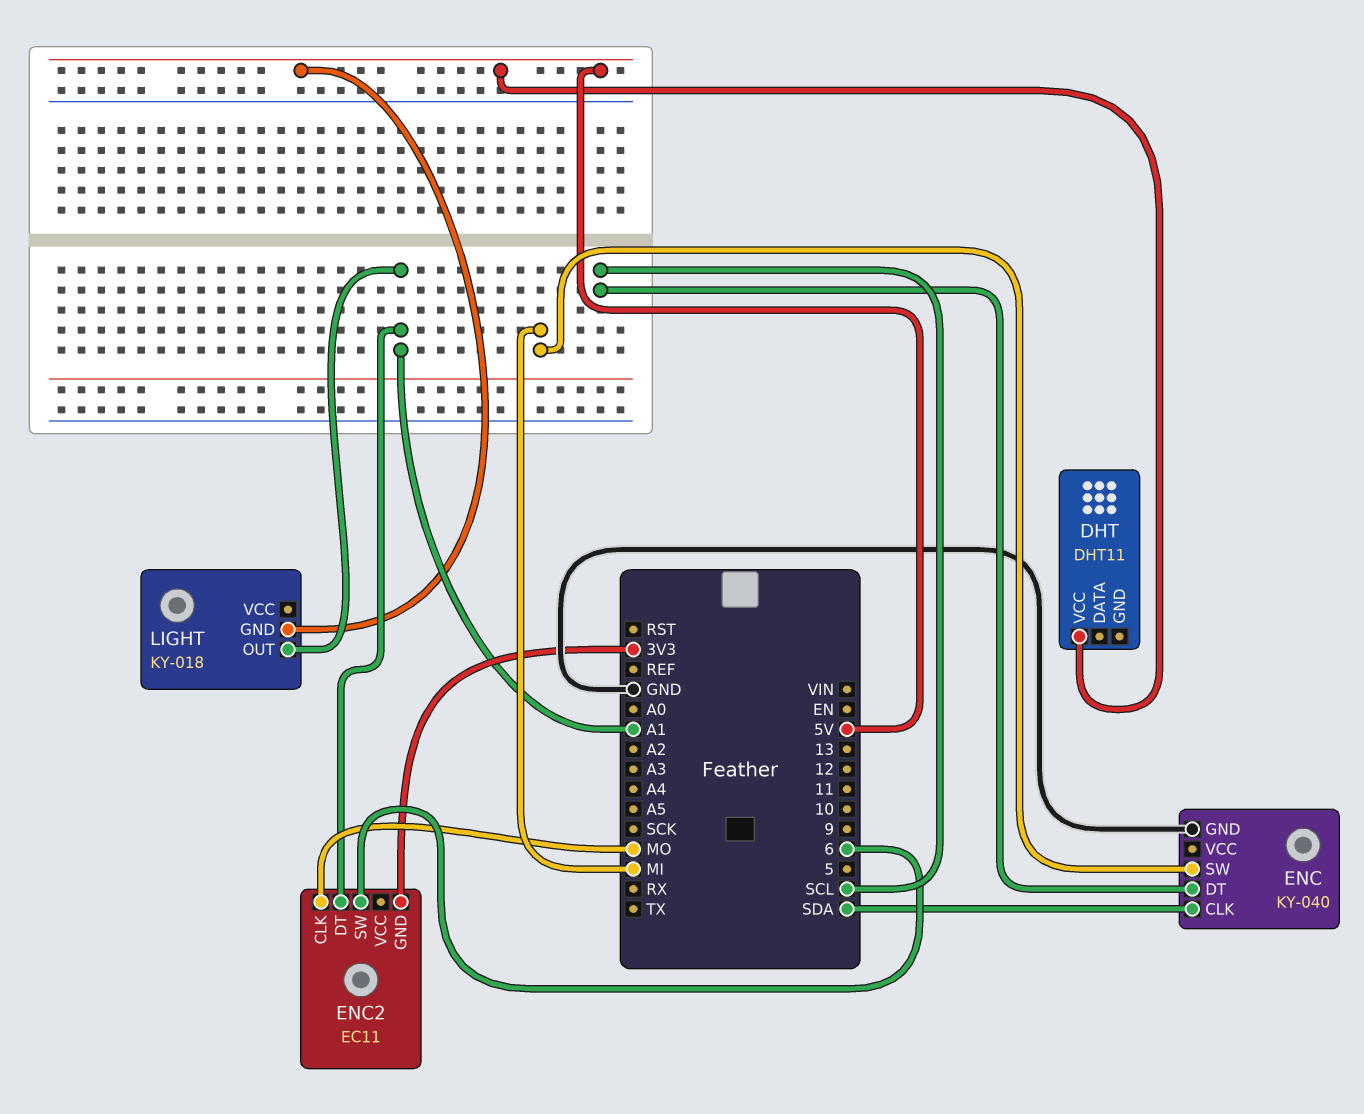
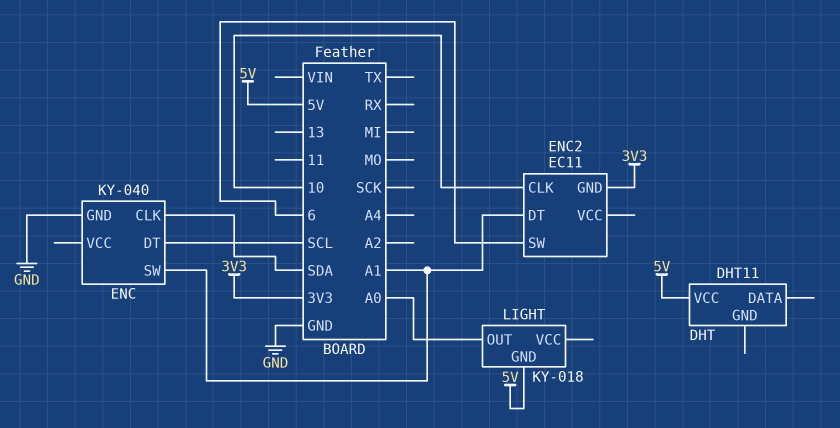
ENC pin SW: MI -> A1
ENC2 pin CLK: MO -> 10
LIGHT pin OUT: A1 -> A0

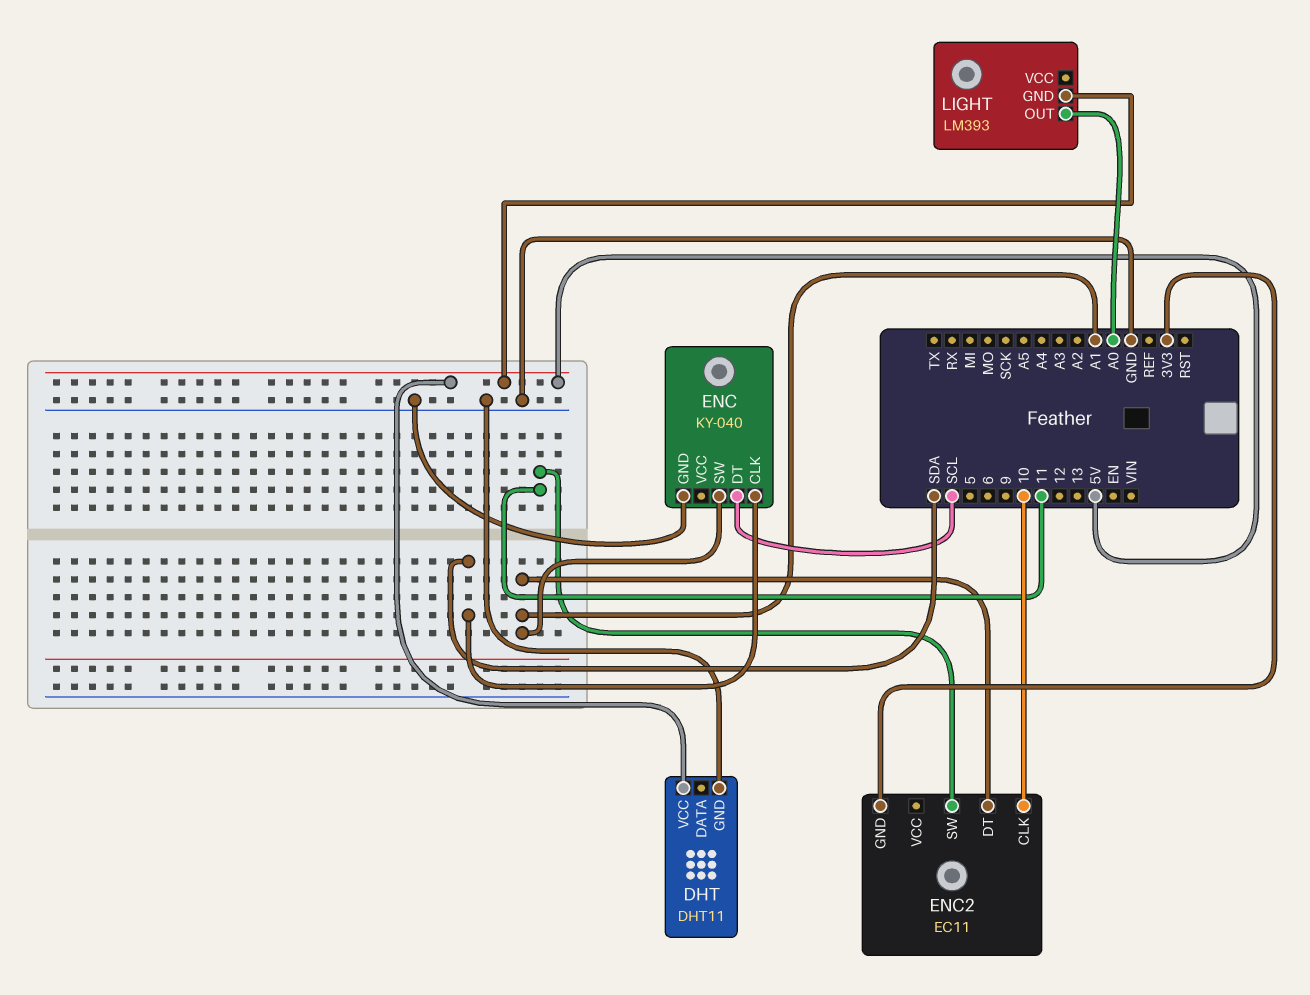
DHT pin GND: none -> GND
ENC2 pin SW: 6 -> 11
LIGHT: KY-018 -> LM393

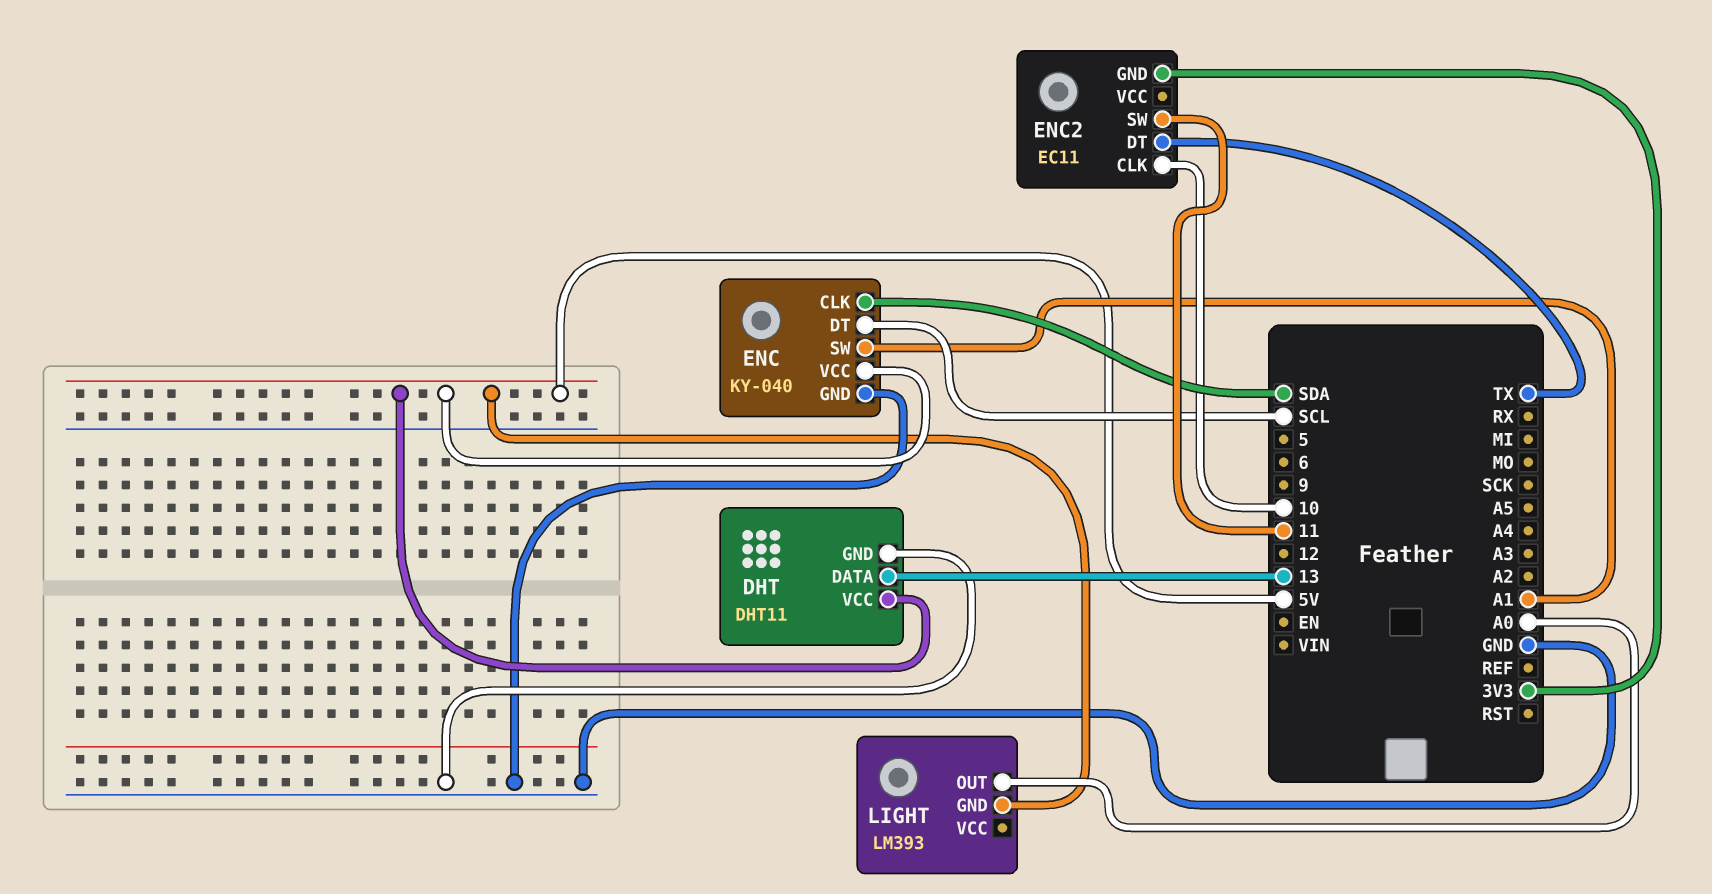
DHT pin DATA: none -> 13
ENC pin VCC: none -> 5V
ENC2 pin DT: A1 -> TX

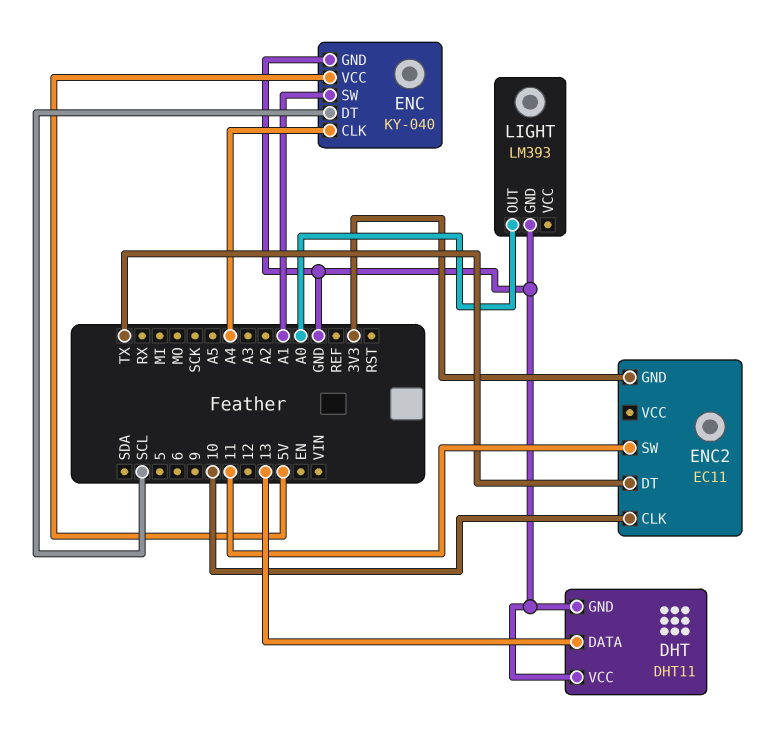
DHT pin VCC: 5V -> GND
ENC pin CLK: SDA -> A4
LIGHT pin GND: 5V -> GND

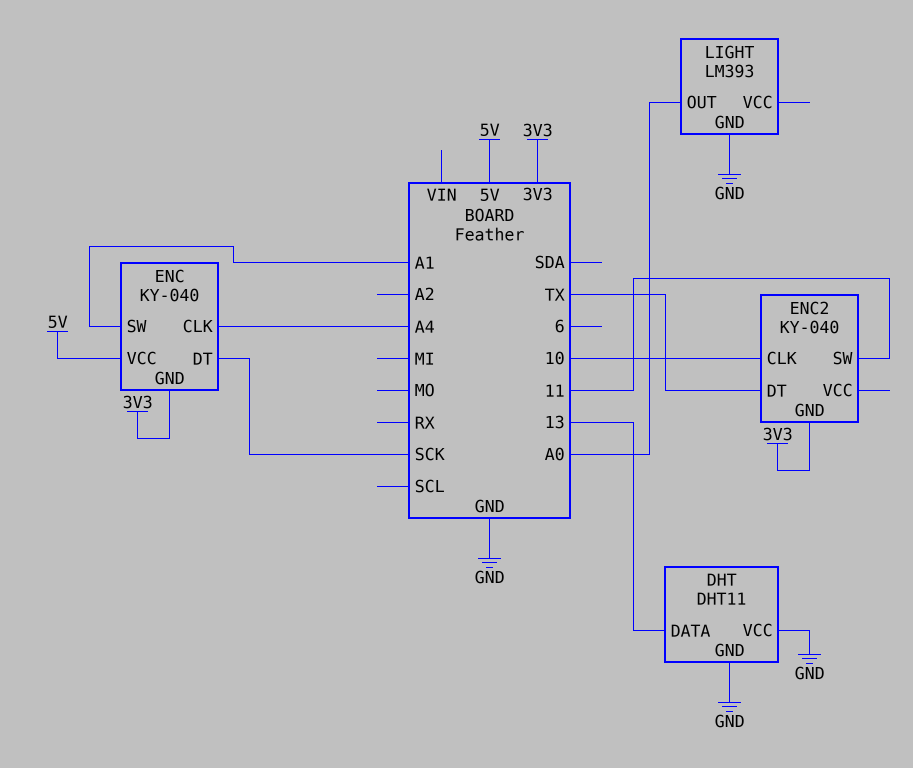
ENC pin DT: SCL -> SCK
ENC pin GND: GND -> 3V3
ENC2: EC11 -> KY-040

